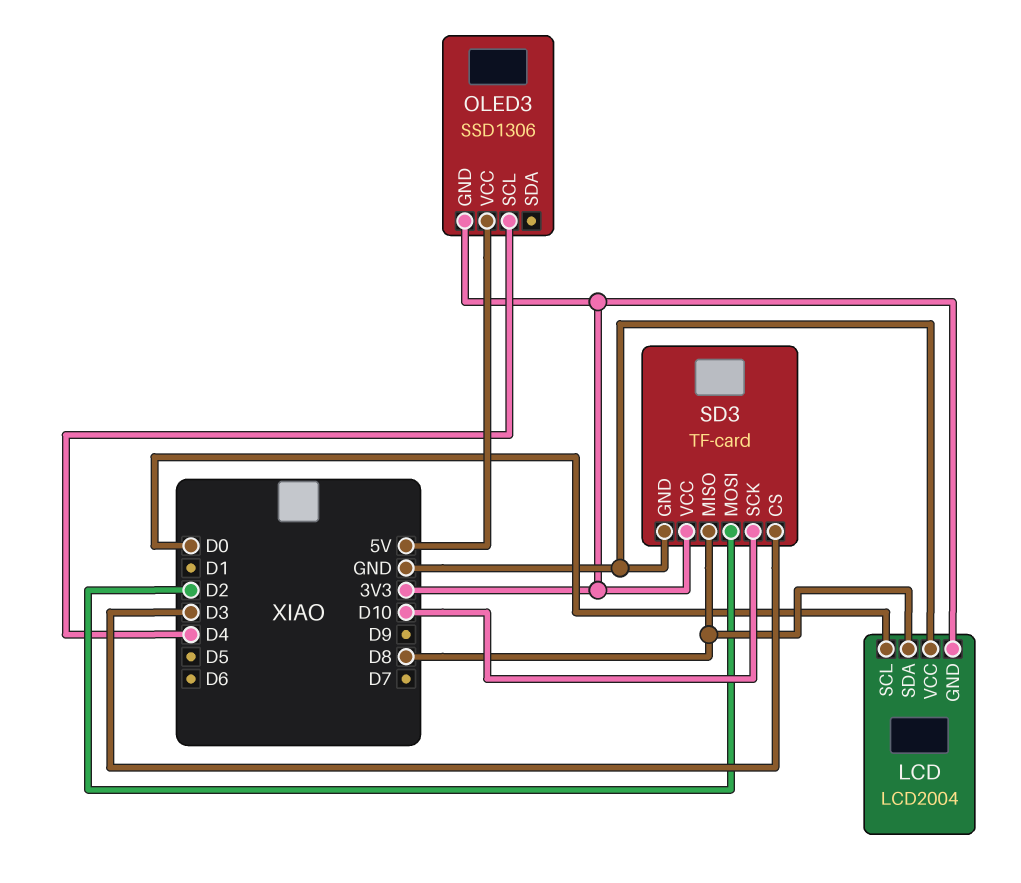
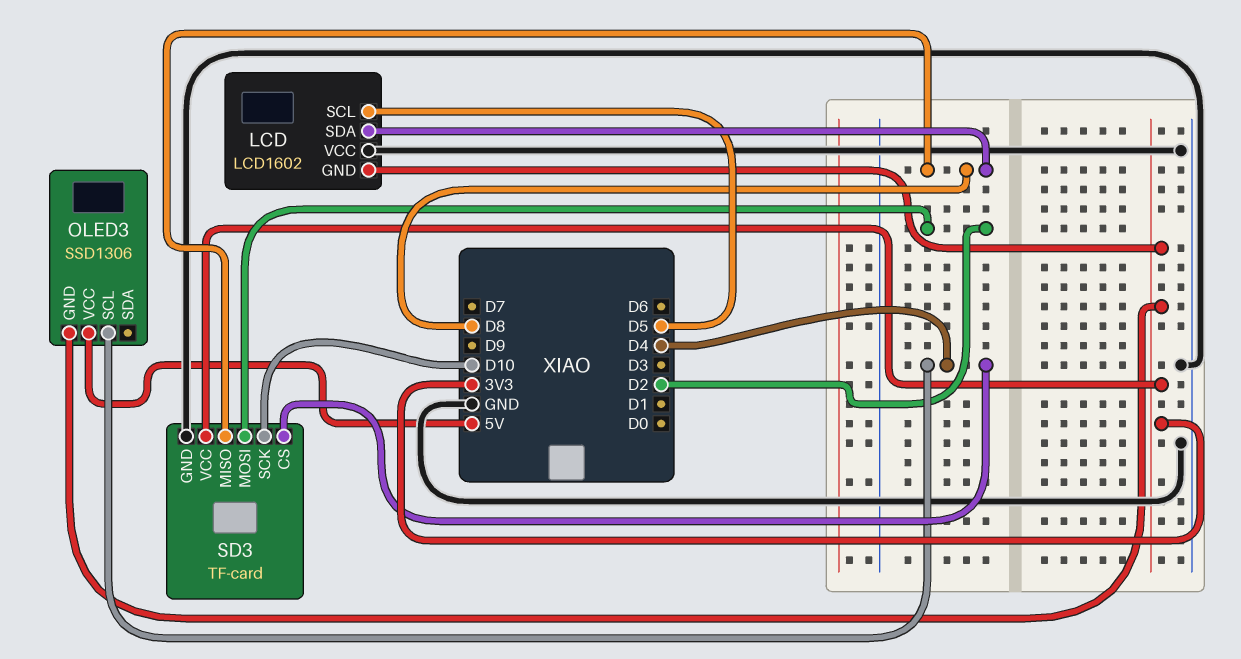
LCD: LCD2004 -> LCD1602
LCD pin SCL: D0 -> D5
SD3 pin CS: D3 -> D4

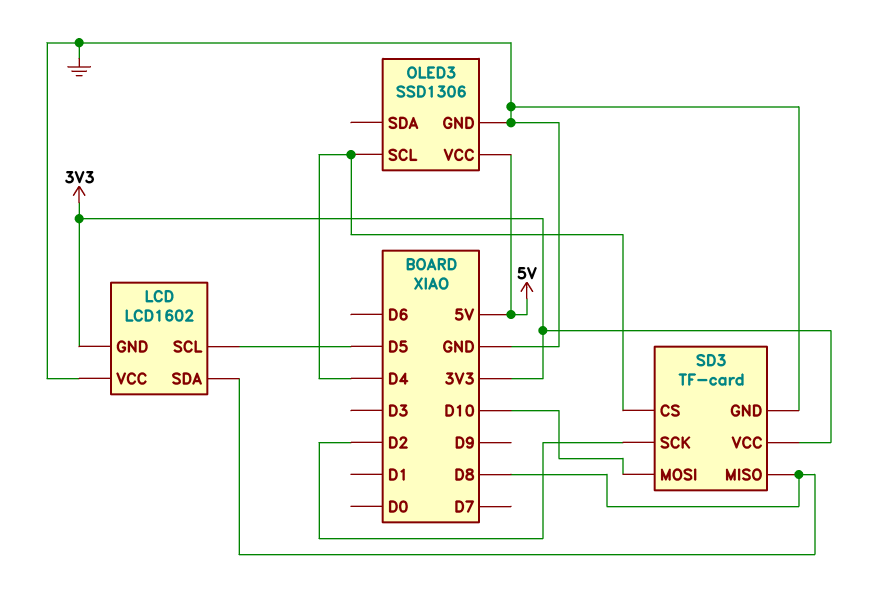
OLED3 pin GND: 3V3 -> GND
SD3 pin MOSI: D2 -> D10
SD3 pin SCK: D10 -> D2

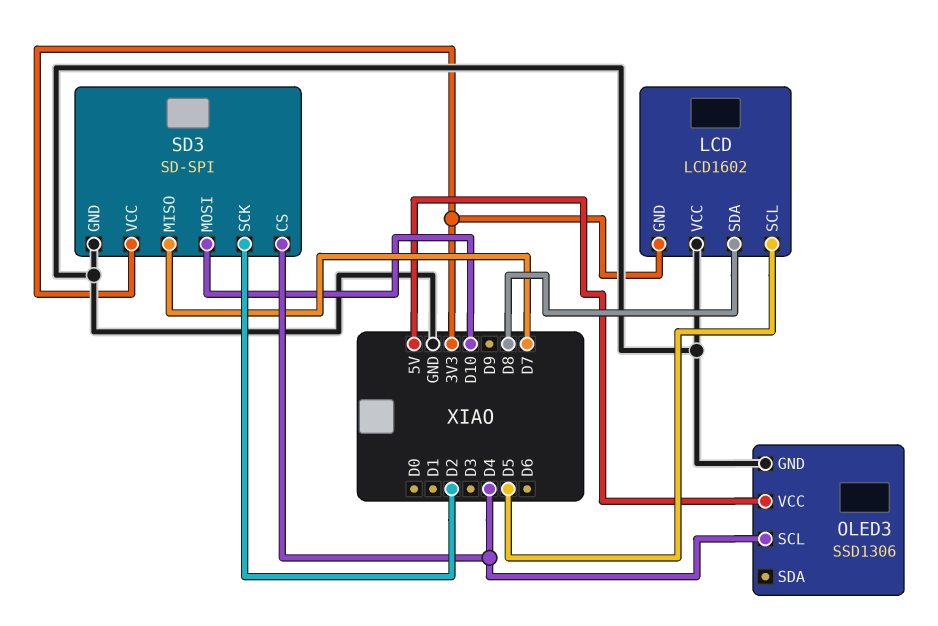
SD3: TF-card -> SD-SPI
SD3 pin MISO: D8 -> D7

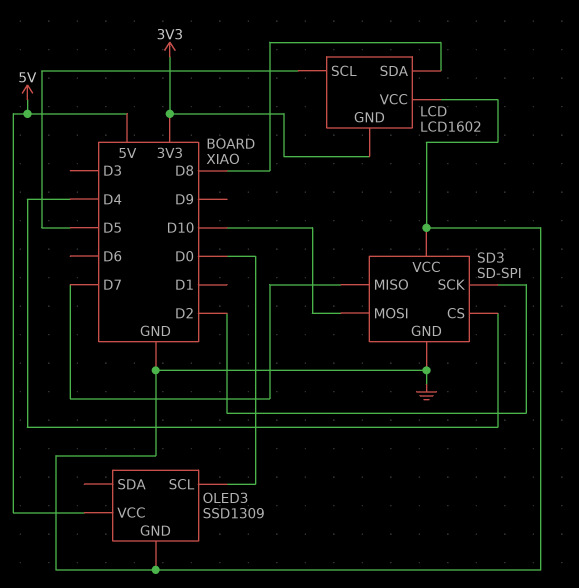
OLED3: SSD1306 -> SSD1309
OLED3 pin SCL: D4 -> D0
SD3 pin VCC: 3V3 -> GND

